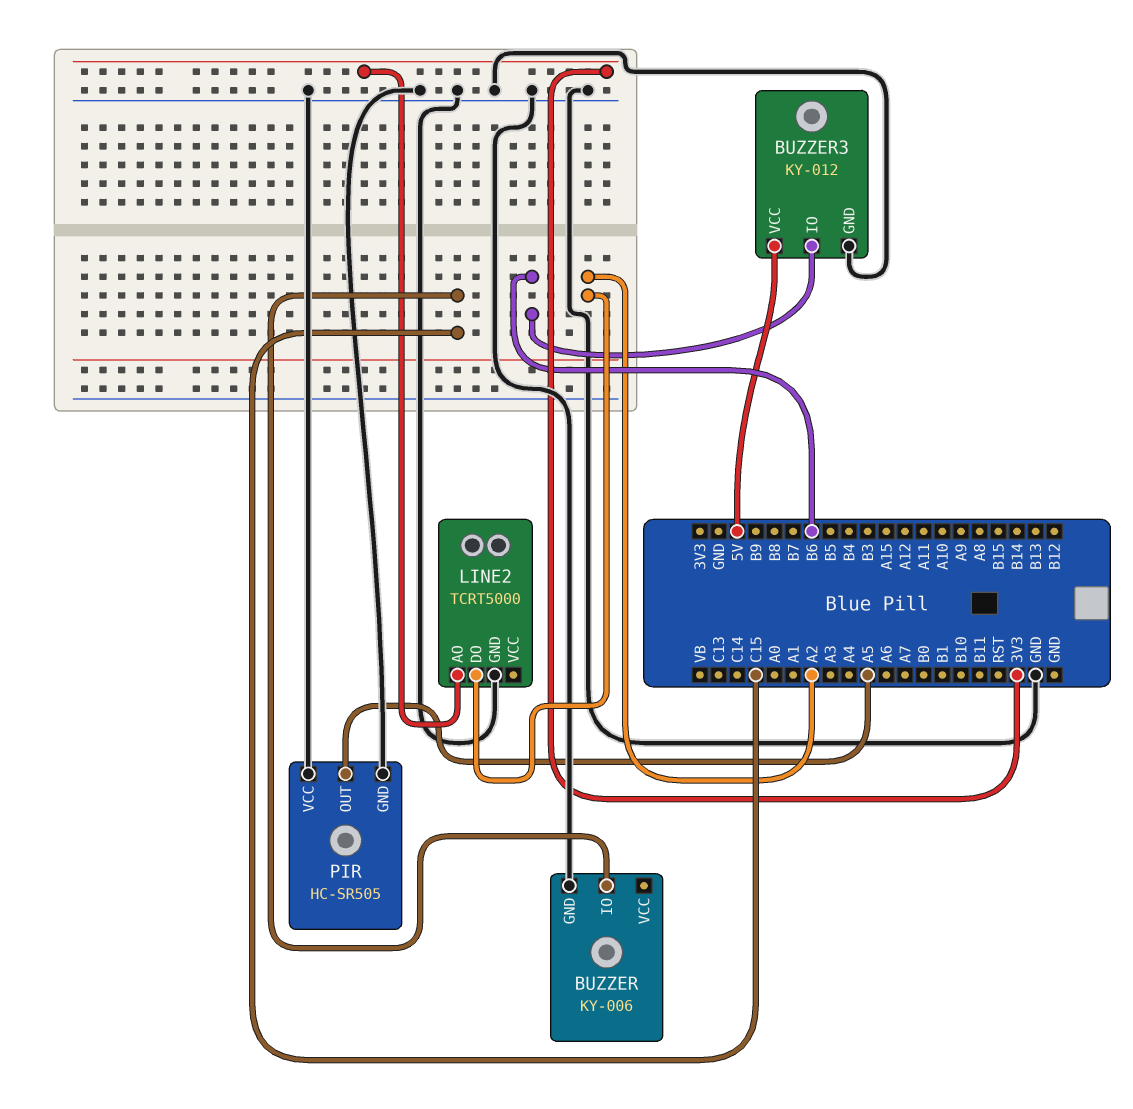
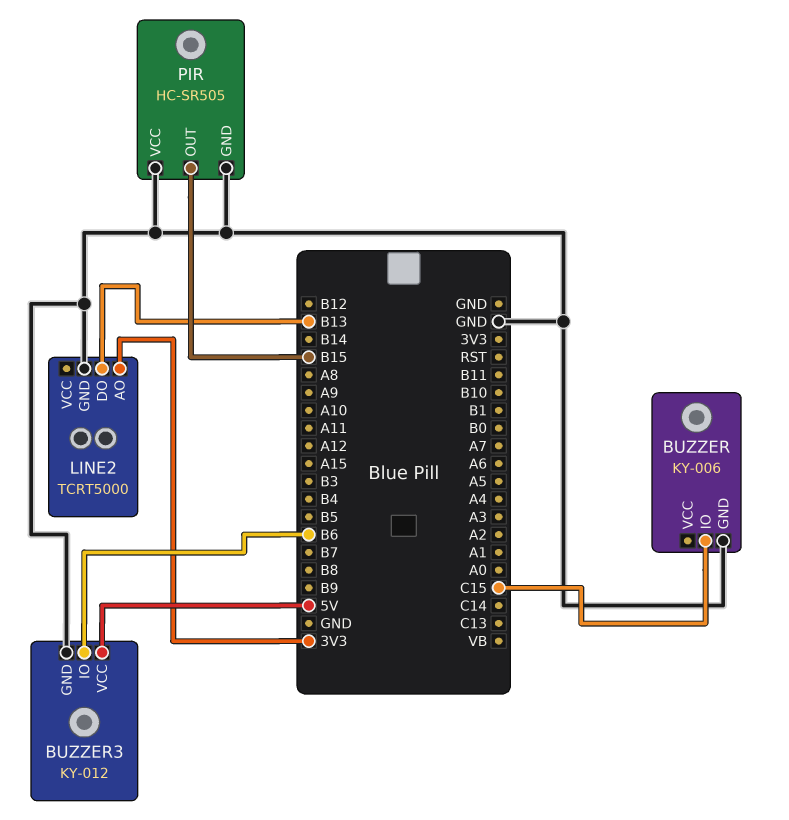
LINE2 pin DO: A2 -> B13
PIR pin OUT: A5 -> B15

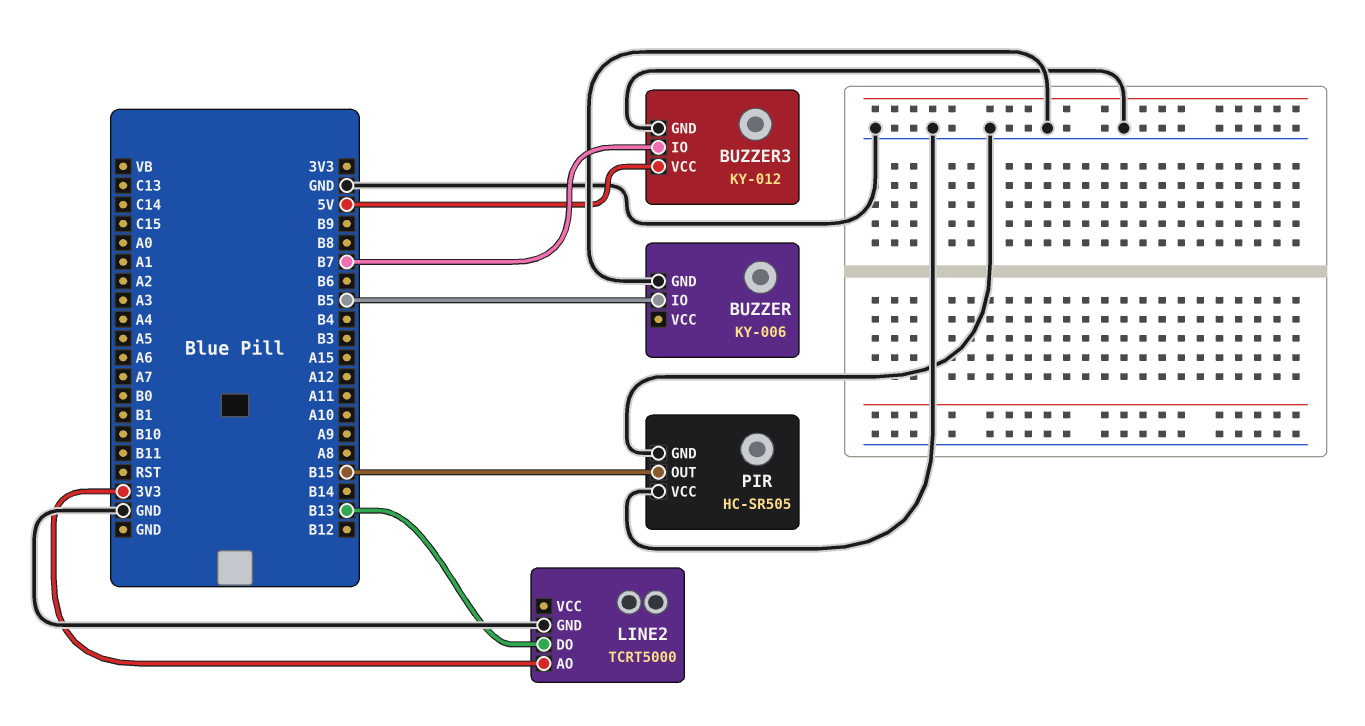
BUZZER pin IO: C15 -> B5
BUZZER3 pin IO: B6 -> B7

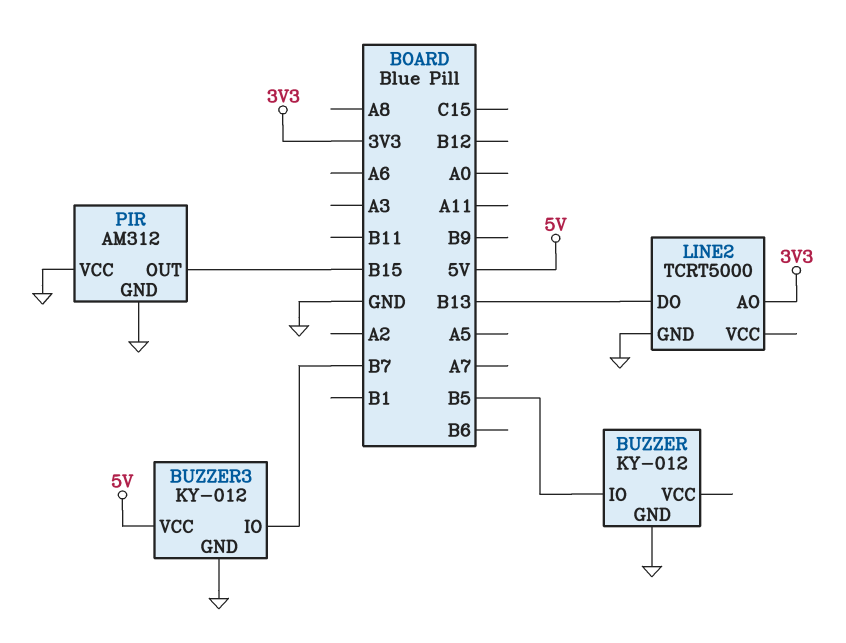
BUZZER: KY-006 -> KY-012
PIR: HC-SR505 -> AM312

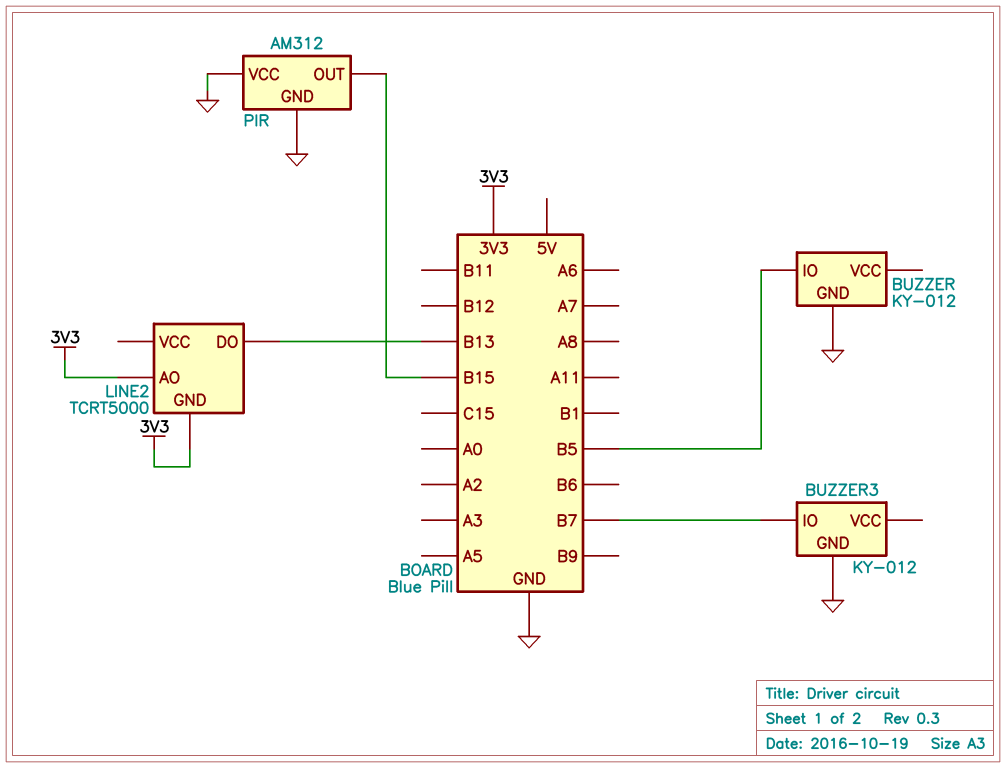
BUZZER3 pin VCC: 5V -> none
LINE2 pin GND: GND -> 3V3

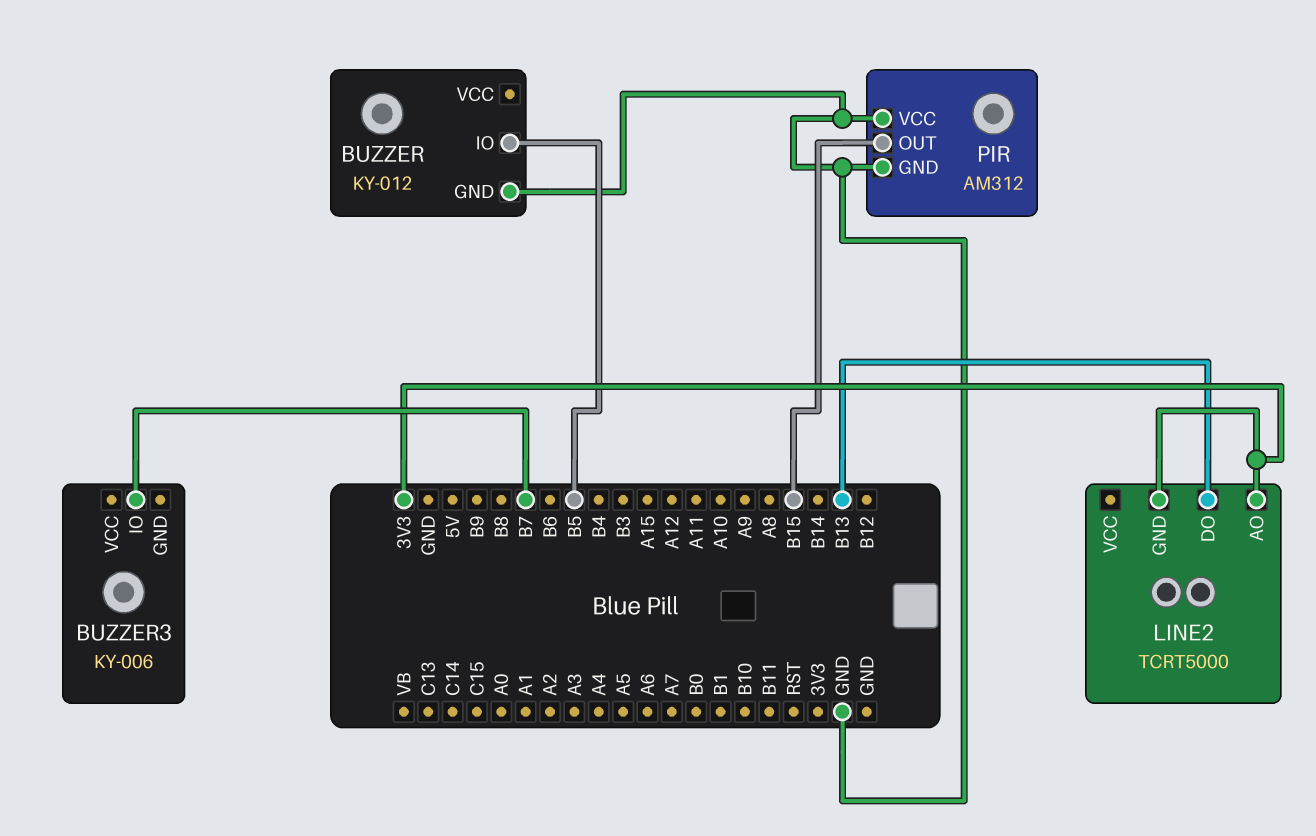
BUZZER3: KY-012 -> KY-006
BUZZER3 pin GND: GND -> none

